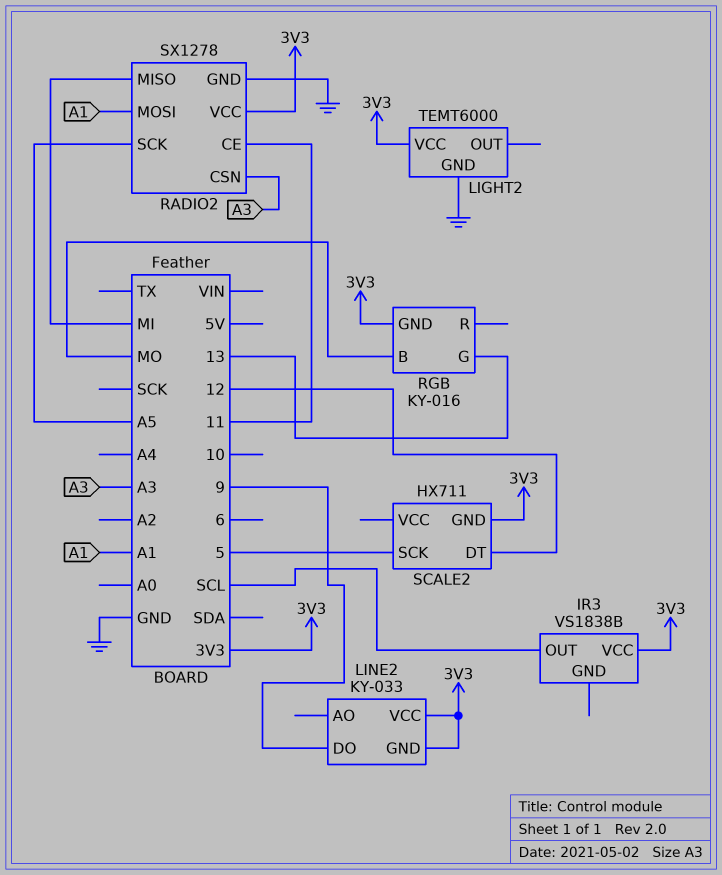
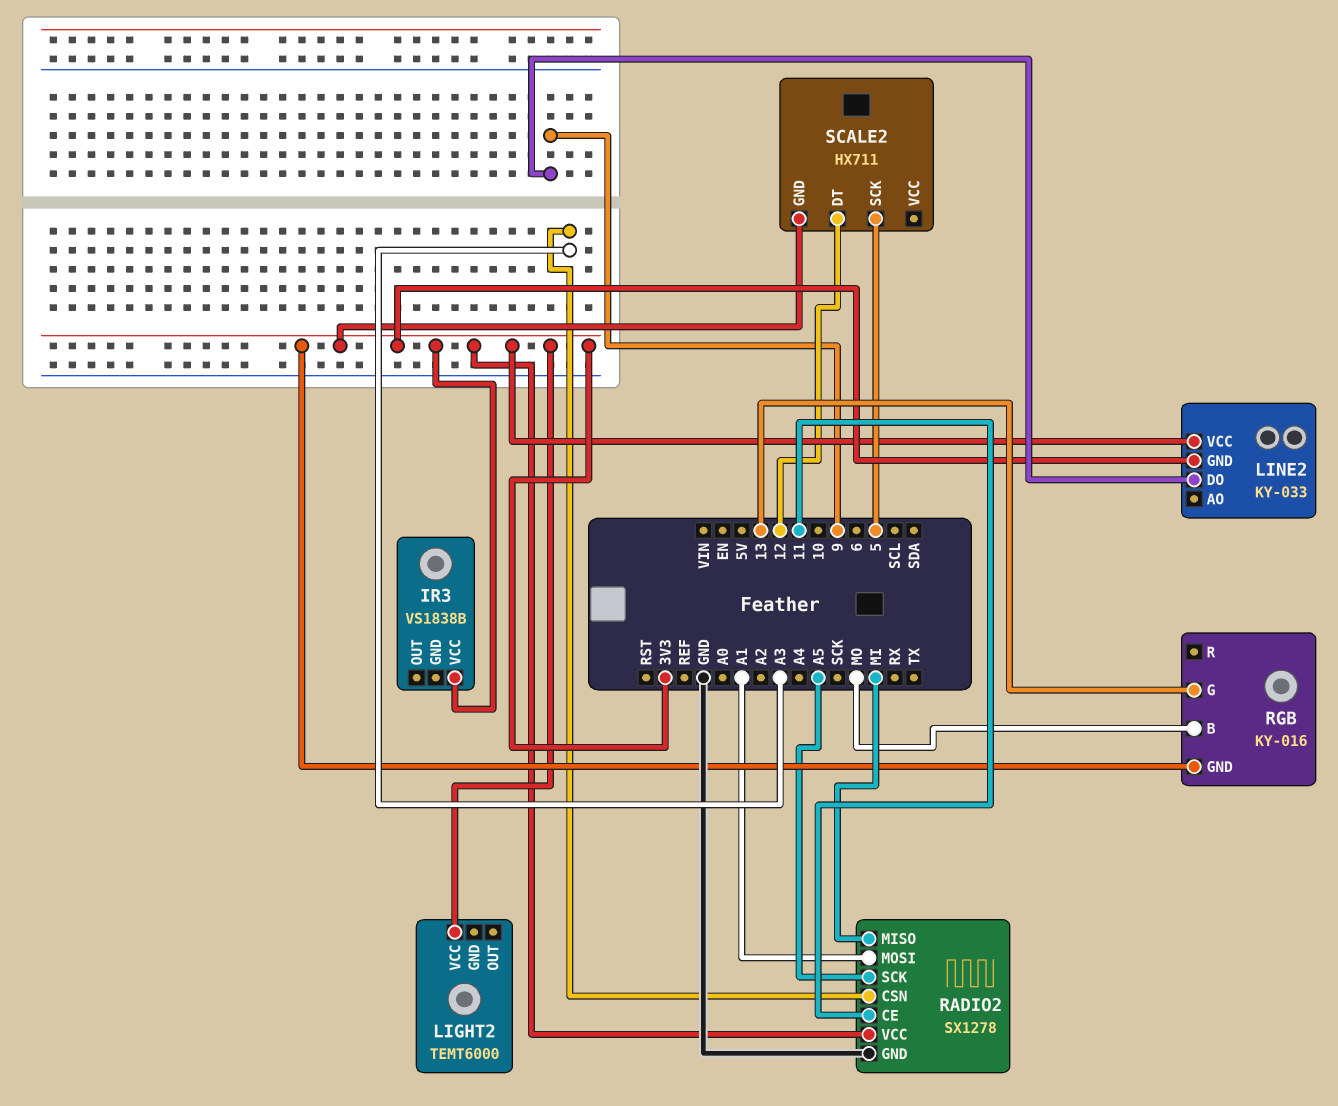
IR3 pin OUT: SCL -> none
LIGHT2 pin GND: GND -> none

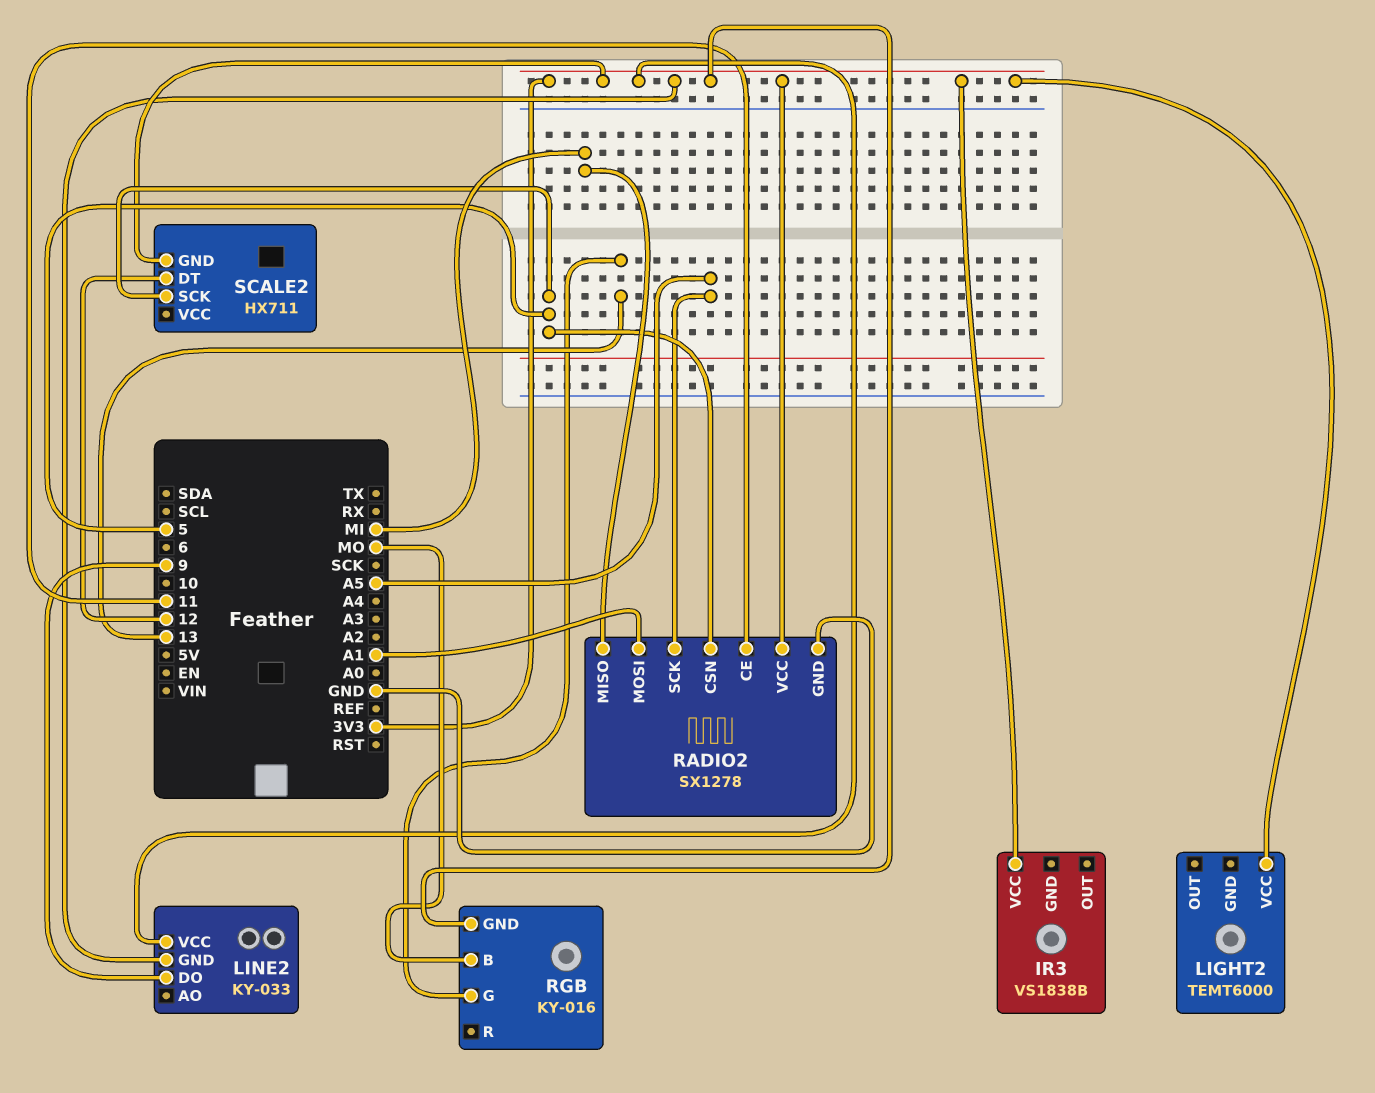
RADIO2 pin CSN: A3 -> 5

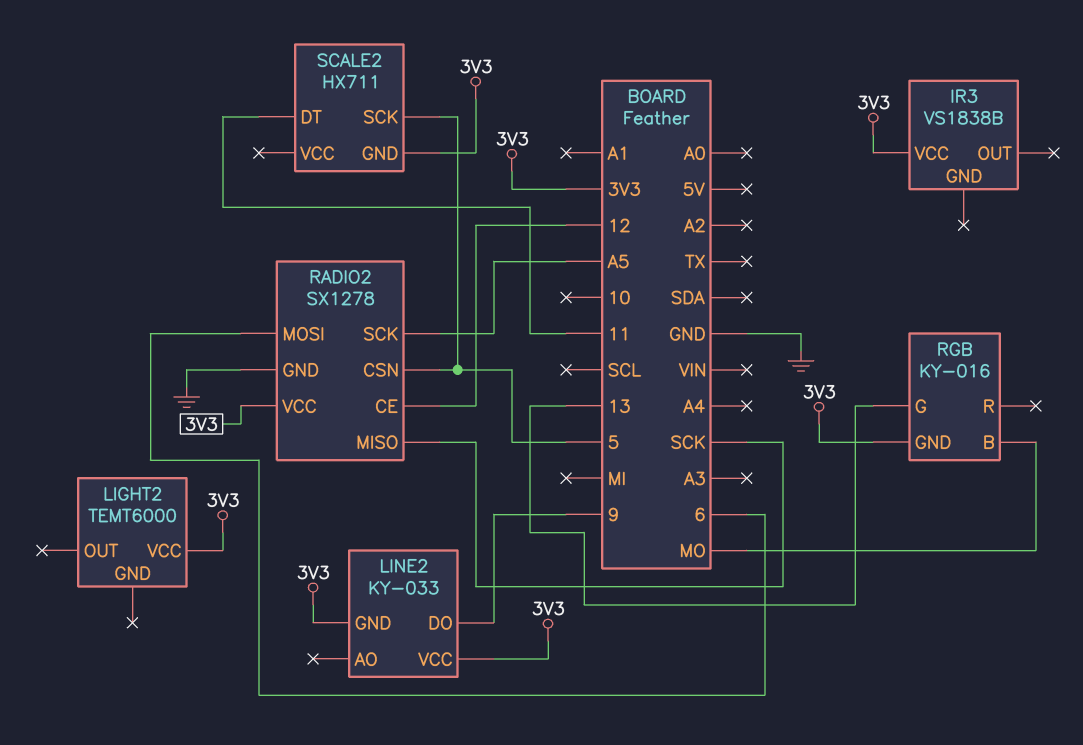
RADIO2 pin CE: 11 -> 12
RADIO2 pin MISO: MI -> SCK
RADIO2 pin MOSI: A1 -> 6
SCALE2 pin DT: 12 -> 11

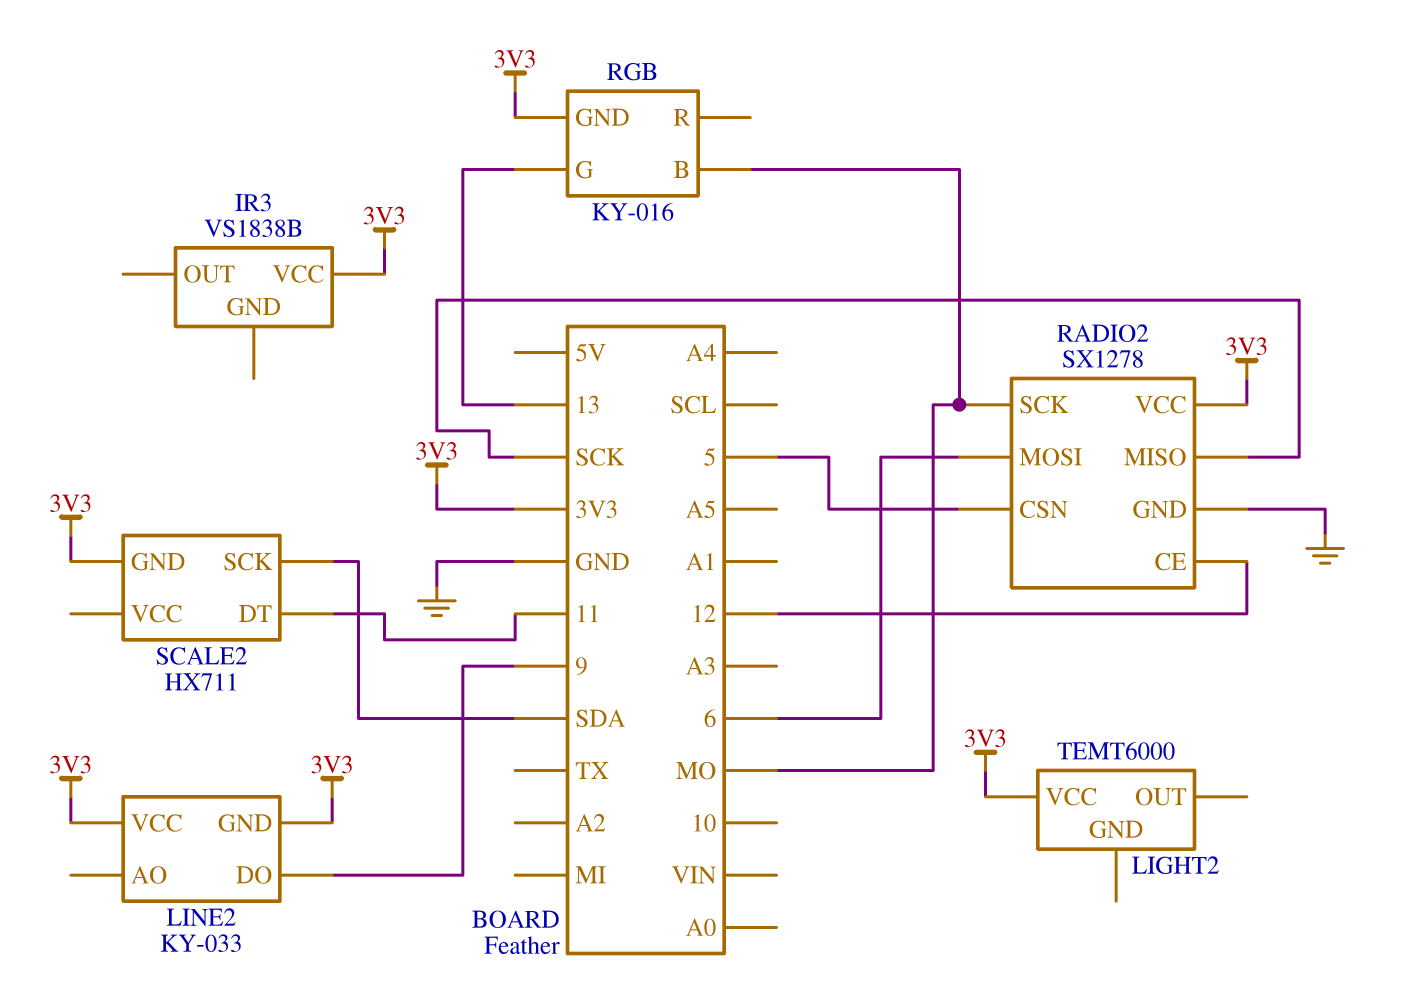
RADIO2 pin SCK: A5 -> MO
SCALE2 pin SCK: 5 -> SDA

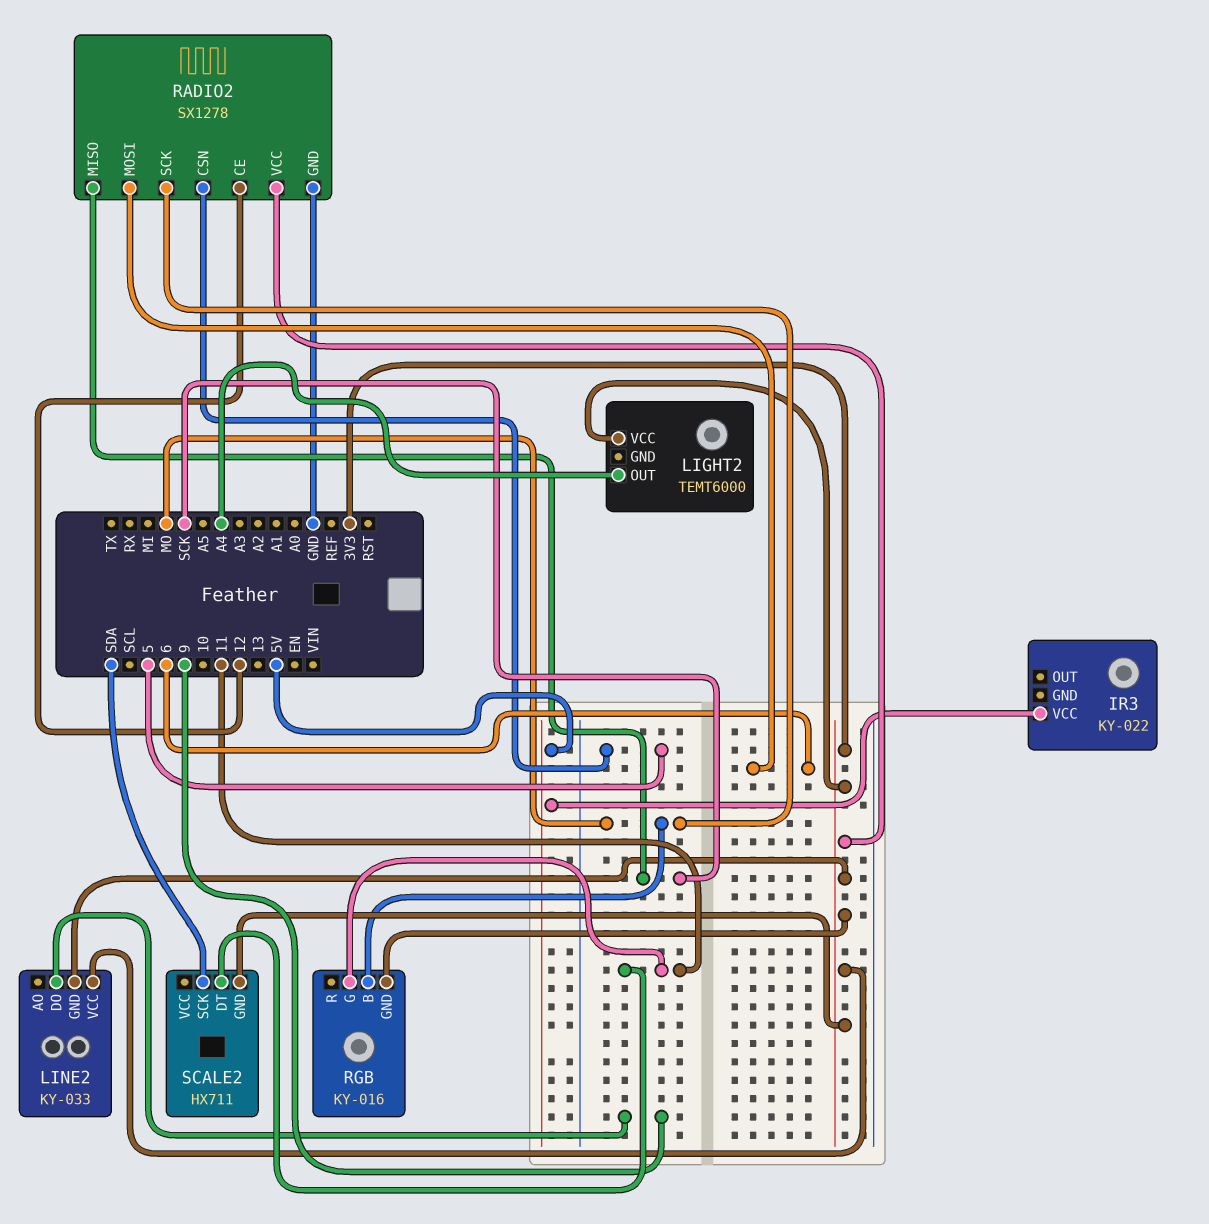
IR3: VS1838B -> KY-022
IR3 pin VCC: 3V3 -> 5V
LIGHT2 pin OUT: none -> A4
RGB pin G: 13 -> 11

